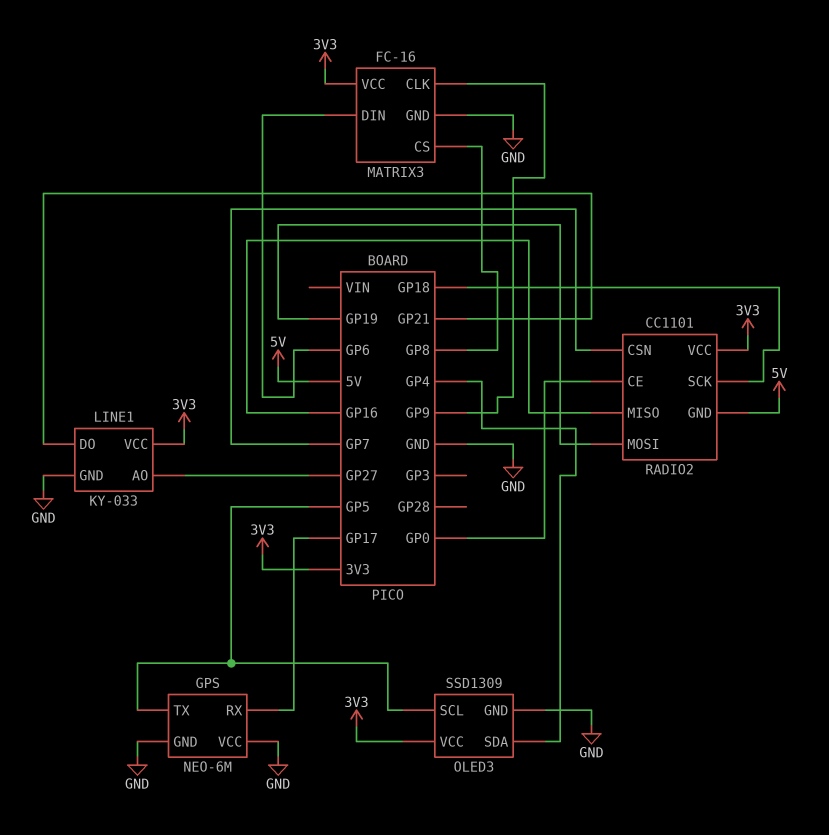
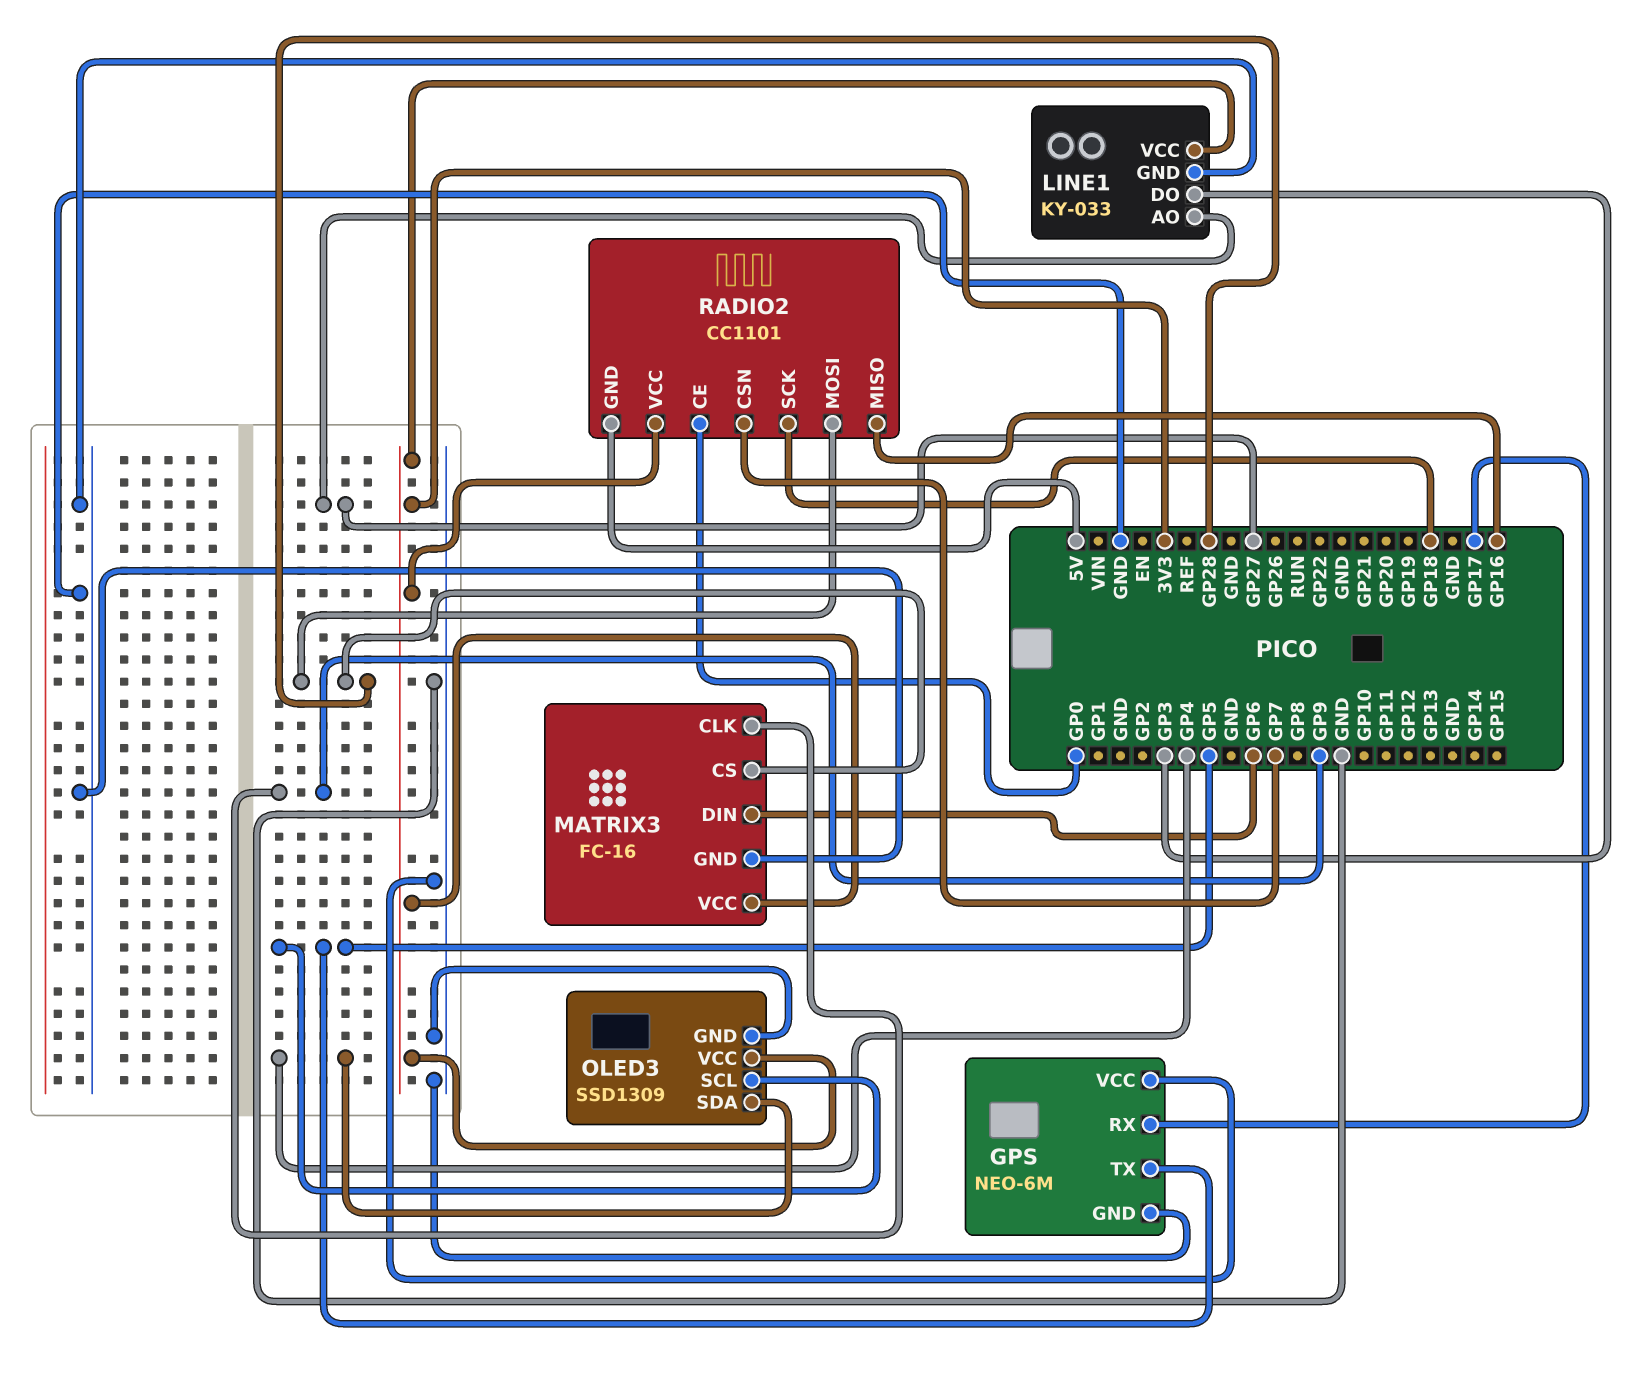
LINE1 pin DO: GP21 -> GP3
MATRIX3 pin CS: GP8 -> GP28
RADIO2 pin MOSI: GP19 -> GP28

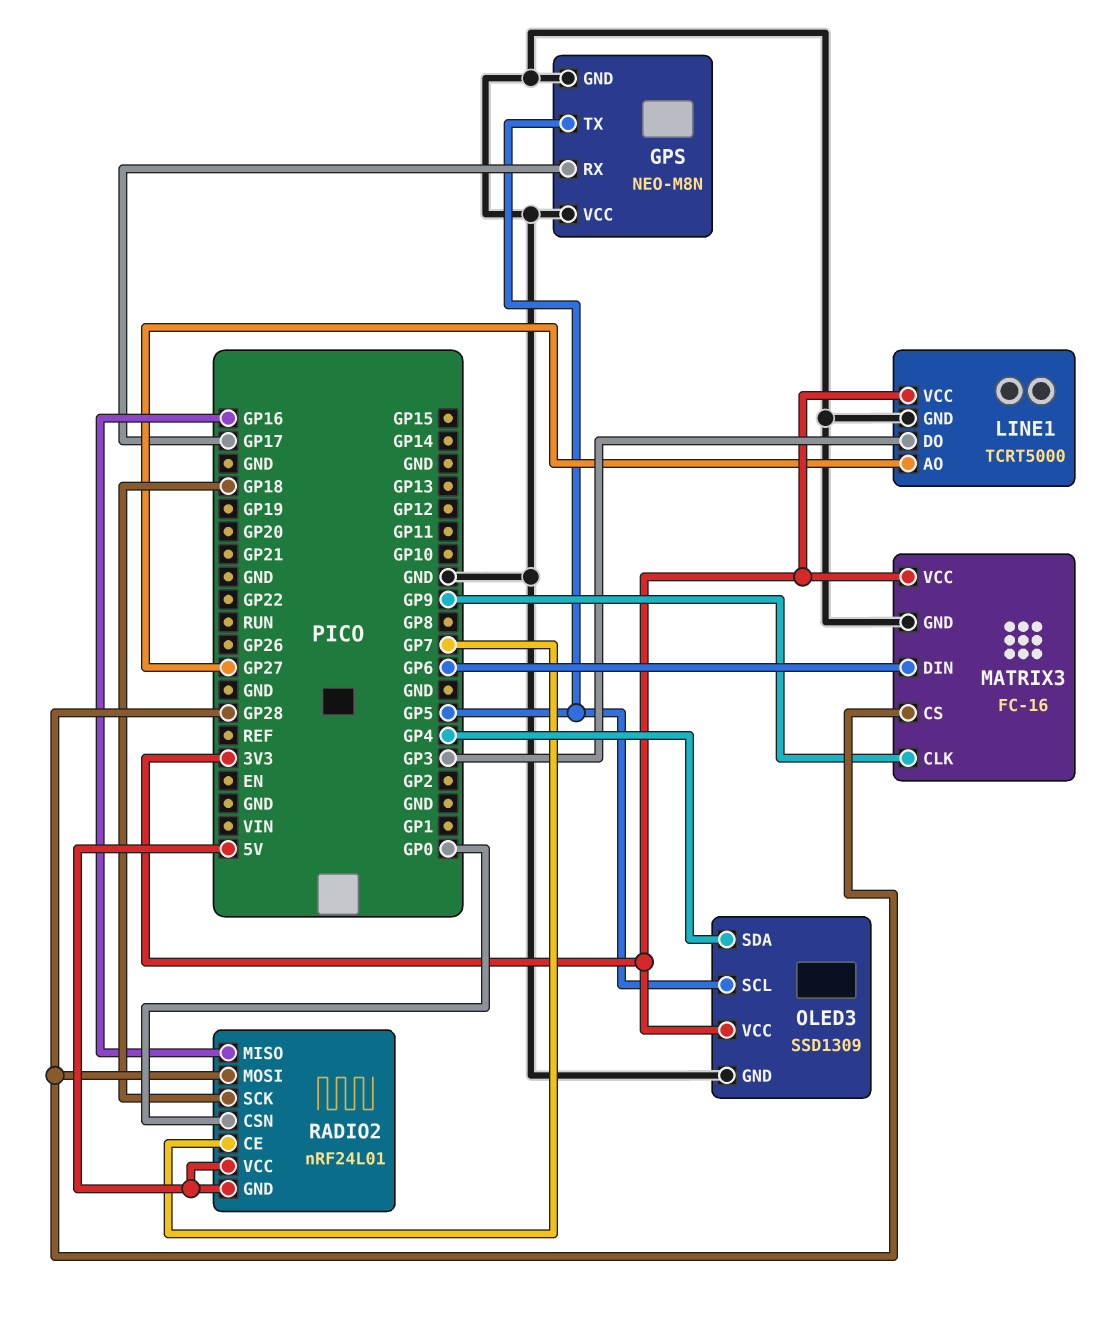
GPS: NEO-6M -> NEO-M8N
LINE1: KY-033 -> TCRT5000
RADIO2: CC1101 -> nRF24L01
RADIO2 pin CE: GP0 -> GP7
RADIO2 pin CSN: GP7 -> GP0
RADIO2 pin VCC: 3V3 -> 5V

